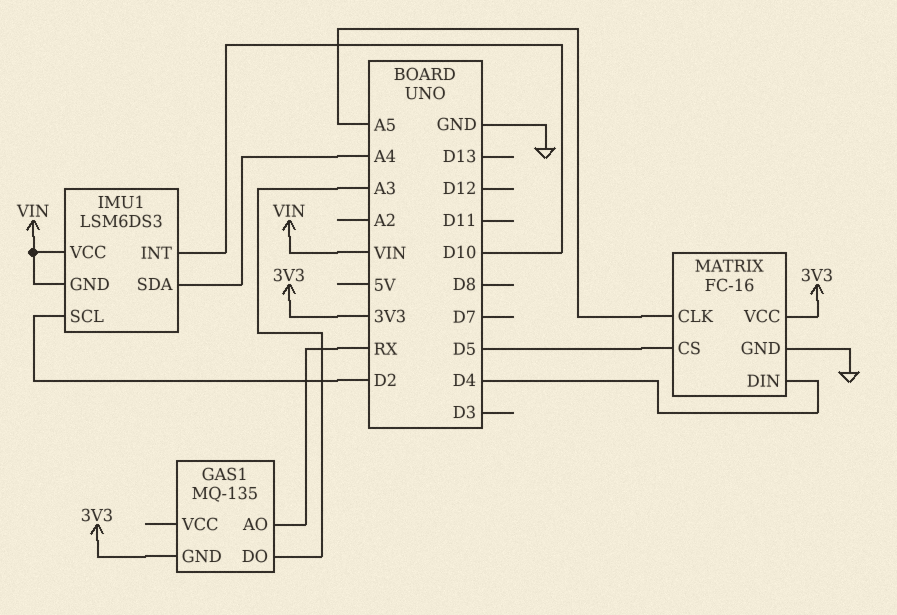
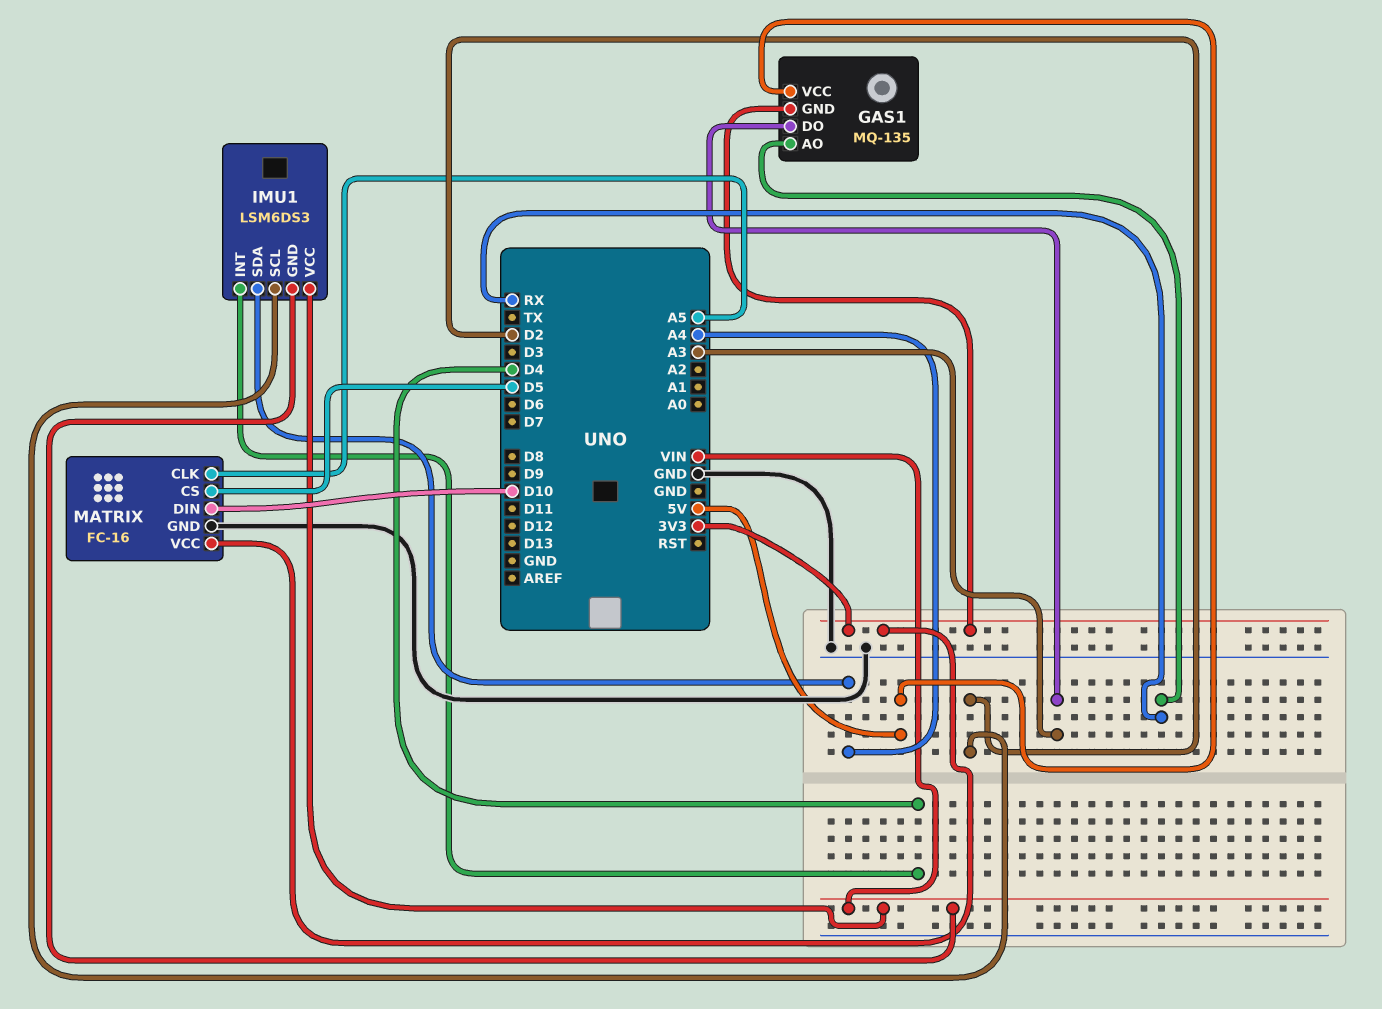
GAS1 pin VCC: none -> 5V
IMU1 pin INT: D10 -> D4
MATRIX pin DIN: D4 -> D10

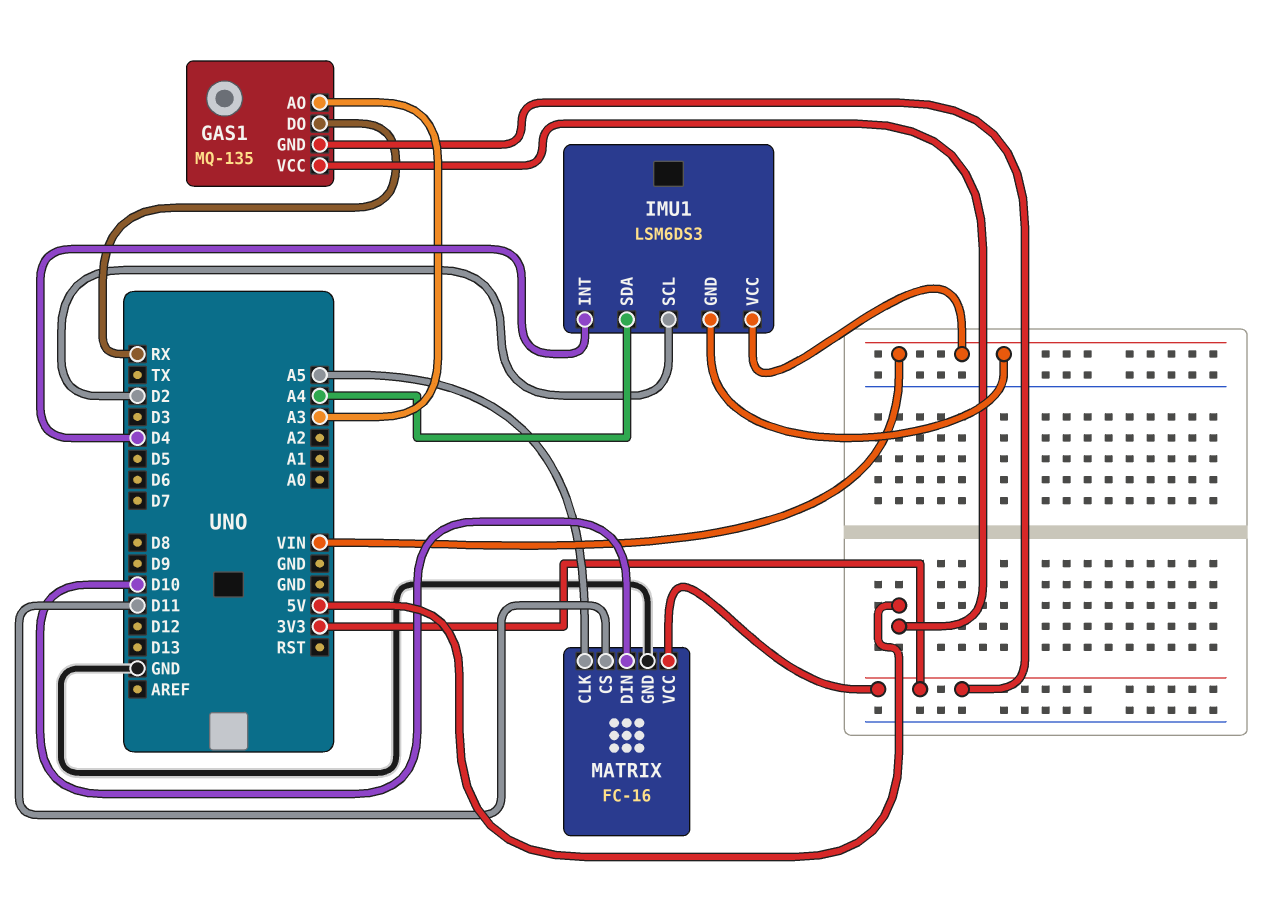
GAS1 pin AO: RX -> A3
GAS1 pin DO: A3 -> RX
MATRIX pin CS: D5 -> D11

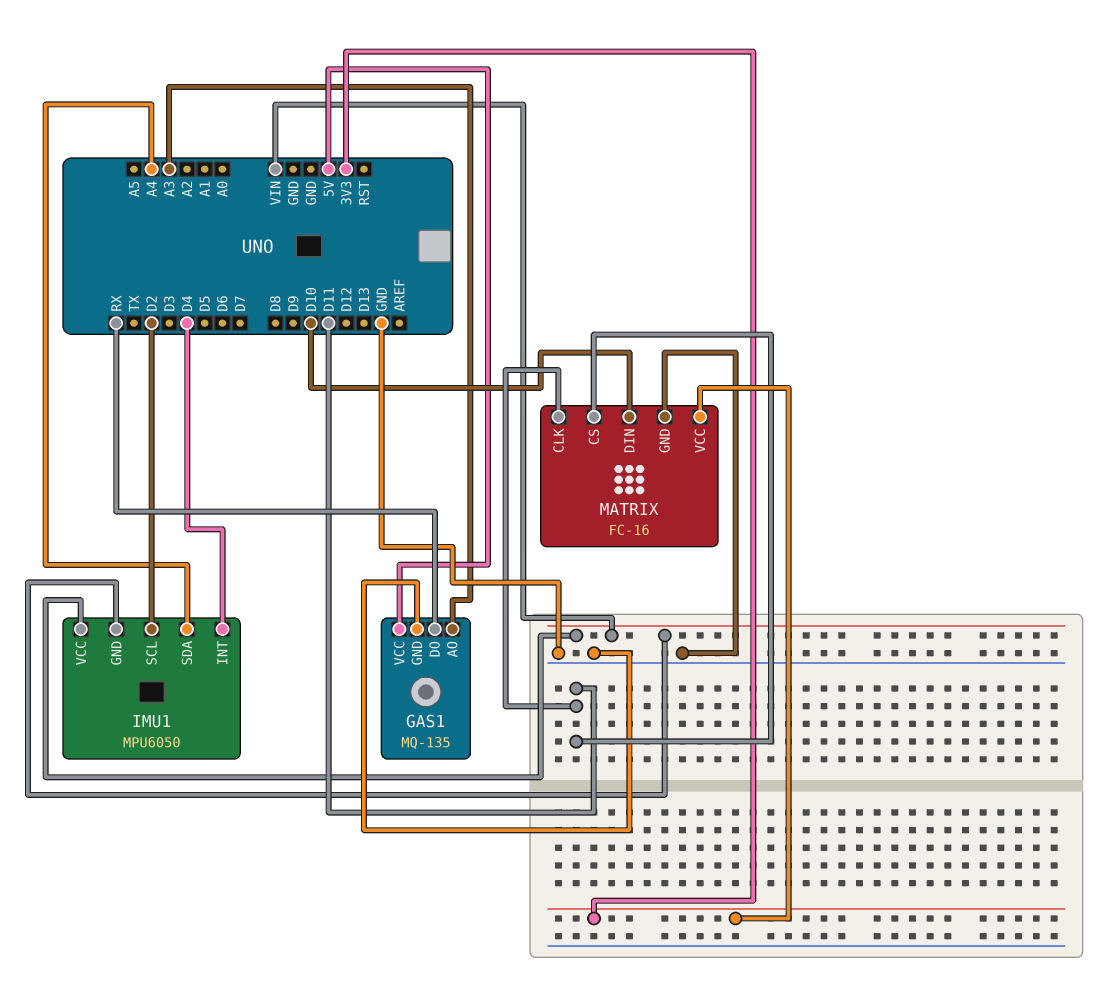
GAS1 pin GND: 3V3 -> GND
IMU1: LSM6DS3 -> MPU6050
MATRIX pin CLK: A5 -> D11

